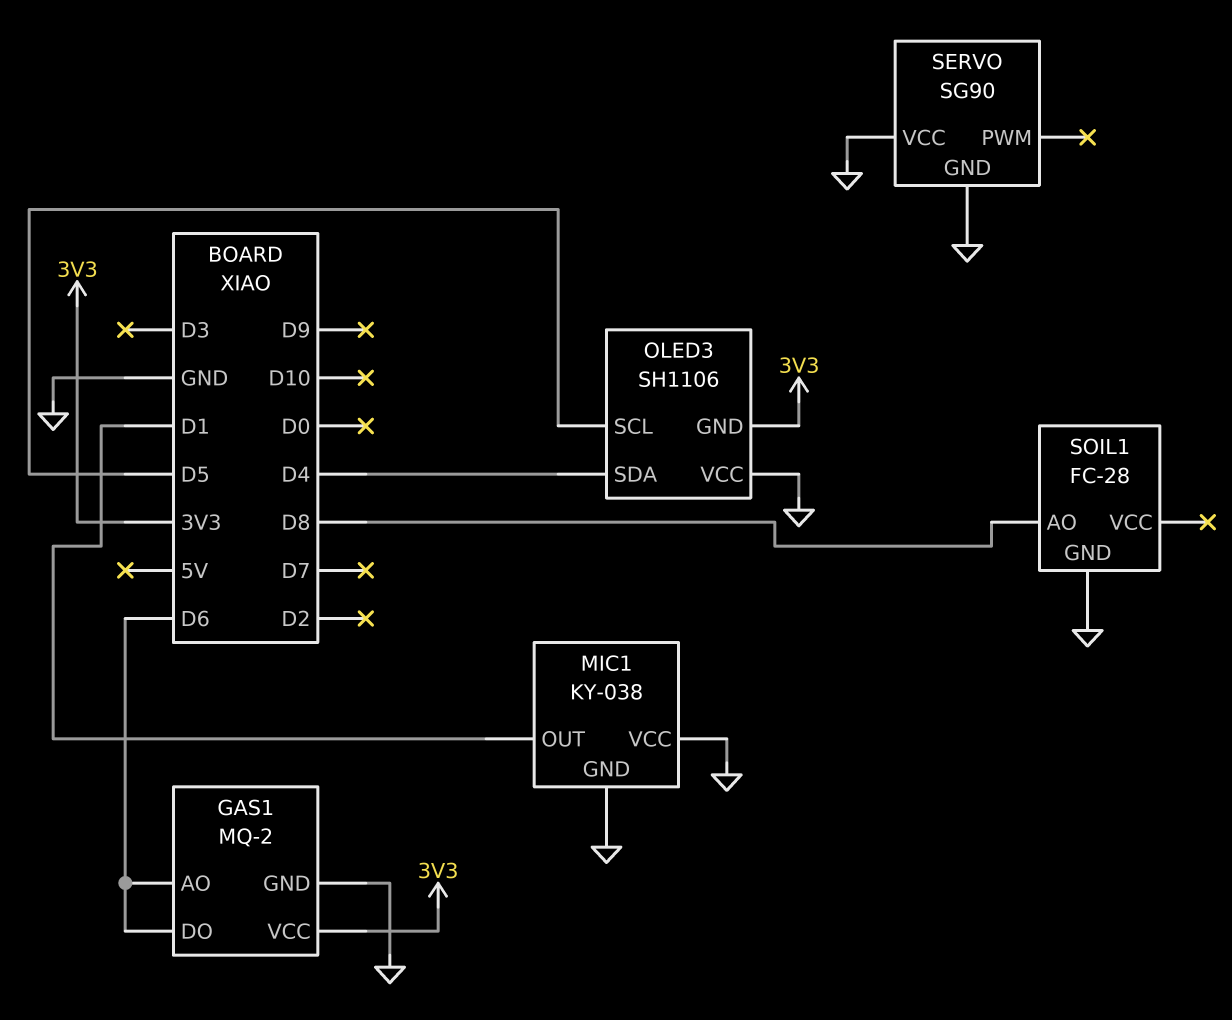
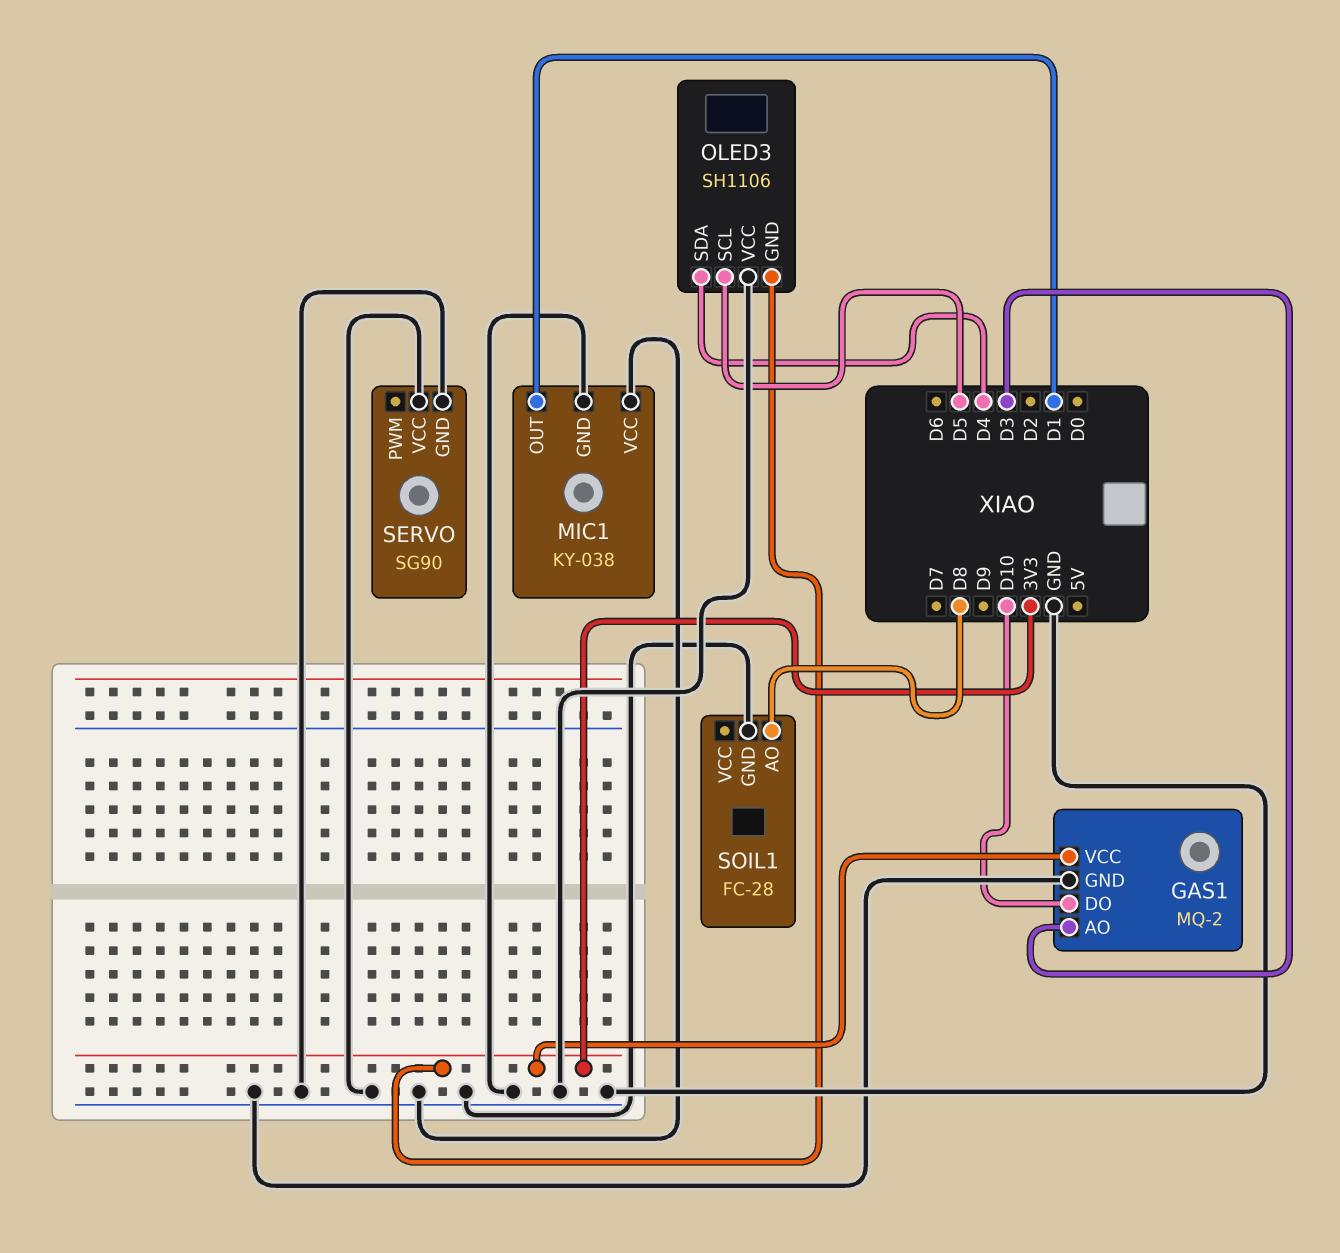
GAS1 pin AO: D6 -> D3
GAS1 pin DO: D6 -> D10

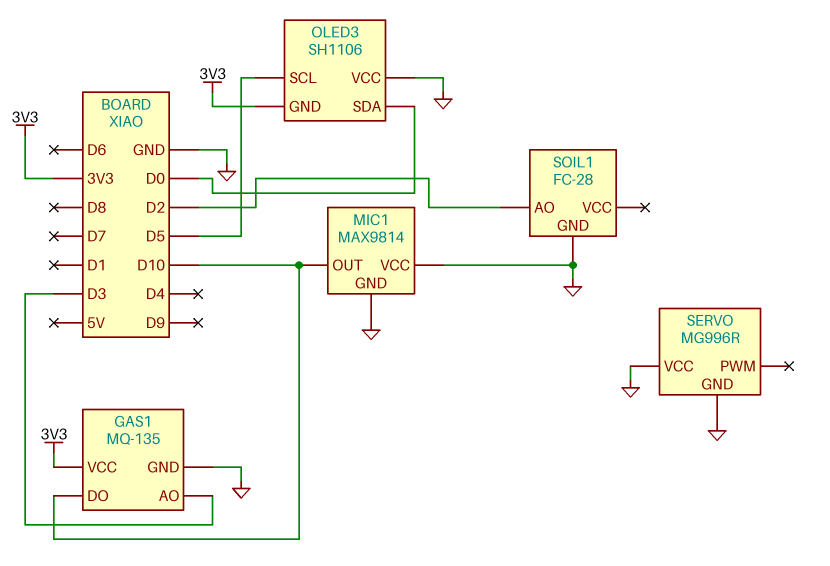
GAS1: MQ-2 -> MQ-135
MIC1: KY-038 -> MAX9814
MIC1 pin OUT: D1 -> D10
OLED3 pin SDA: D4 -> D0
SERVO: SG90 -> MG996R
SOIL1 pin AO: D8 -> D2

